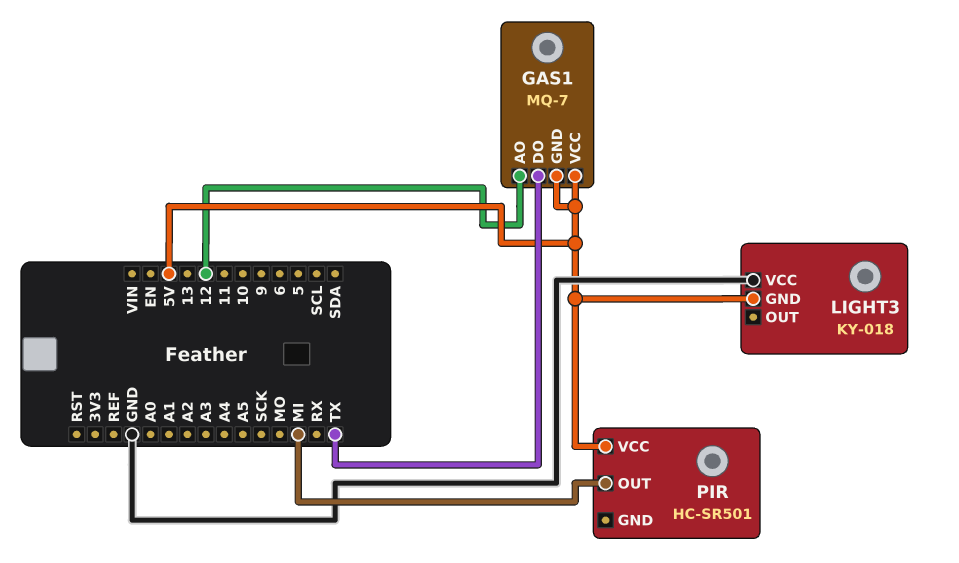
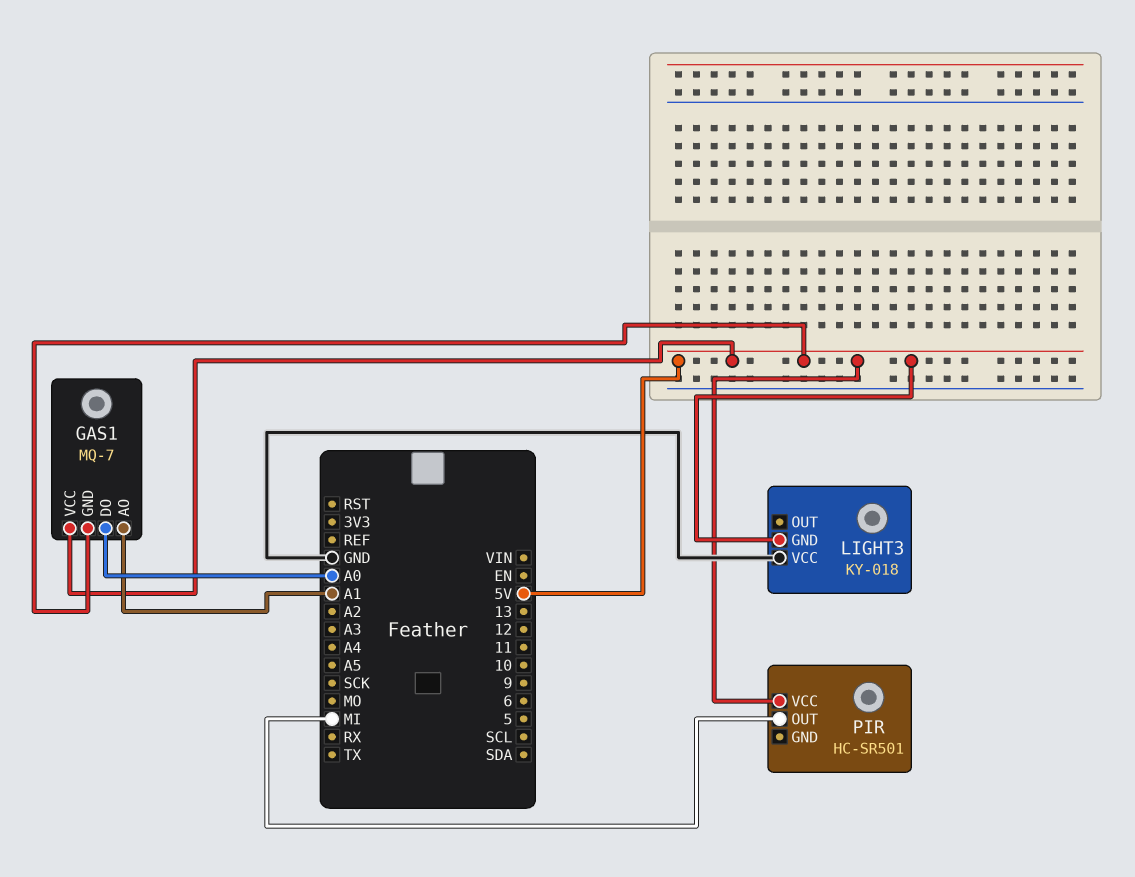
GAS1 pin AO: 12 -> A1
GAS1 pin DO: TX -> A0

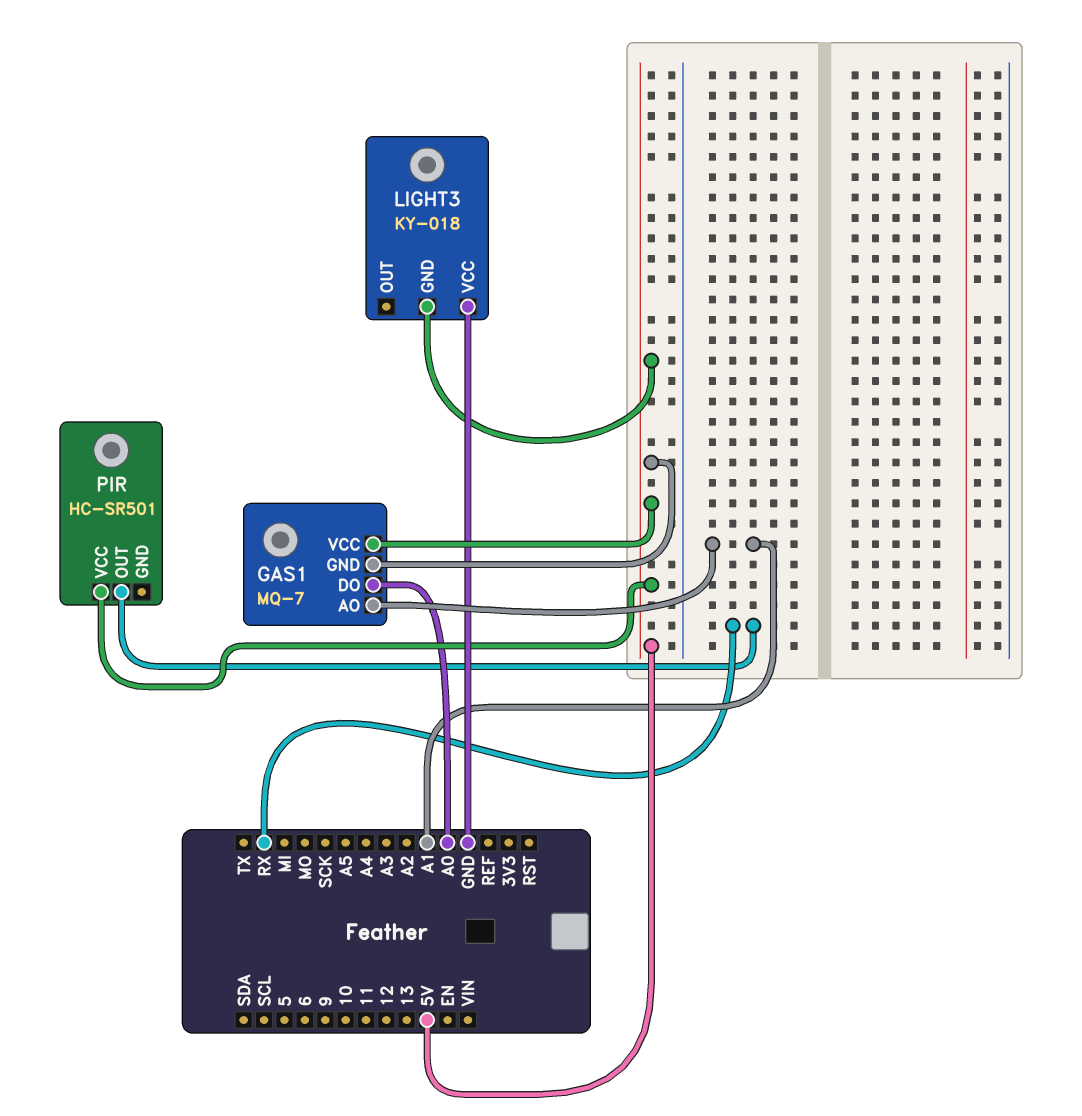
PIR pin OUT: MI -> RX

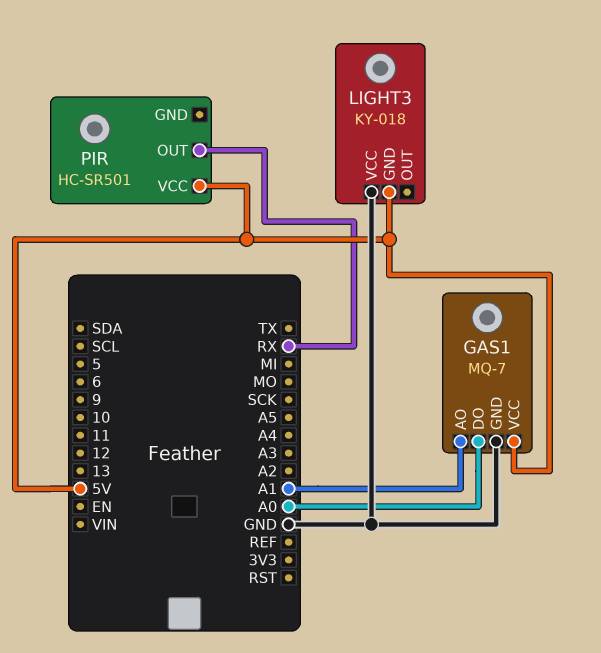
GAS1 pin GND: 5V -> GND

